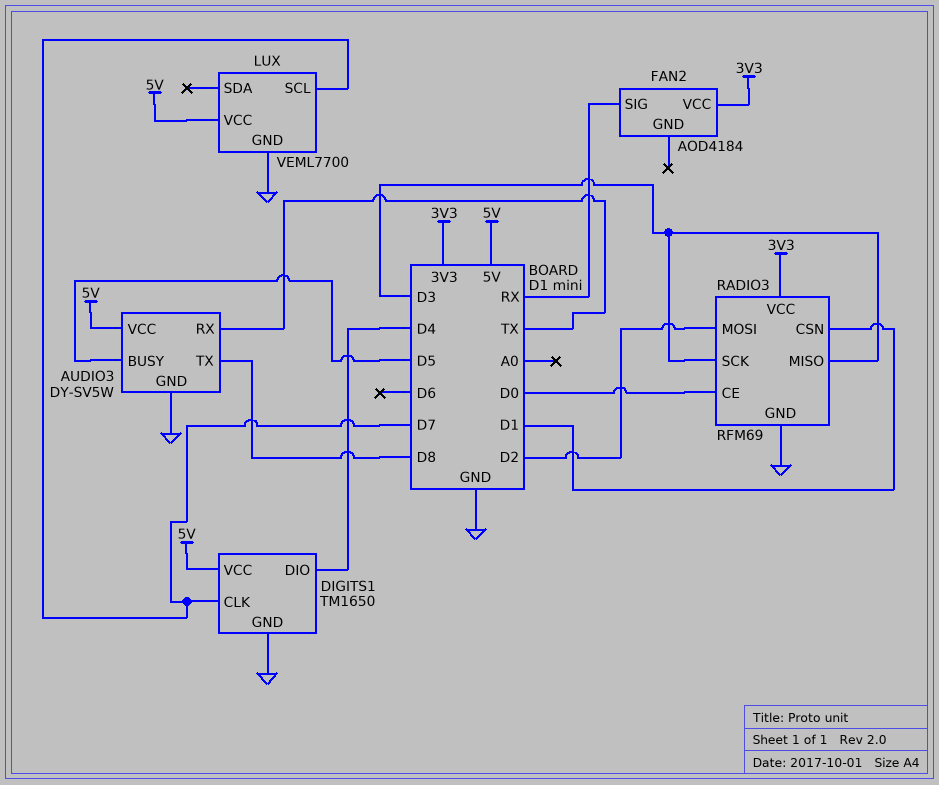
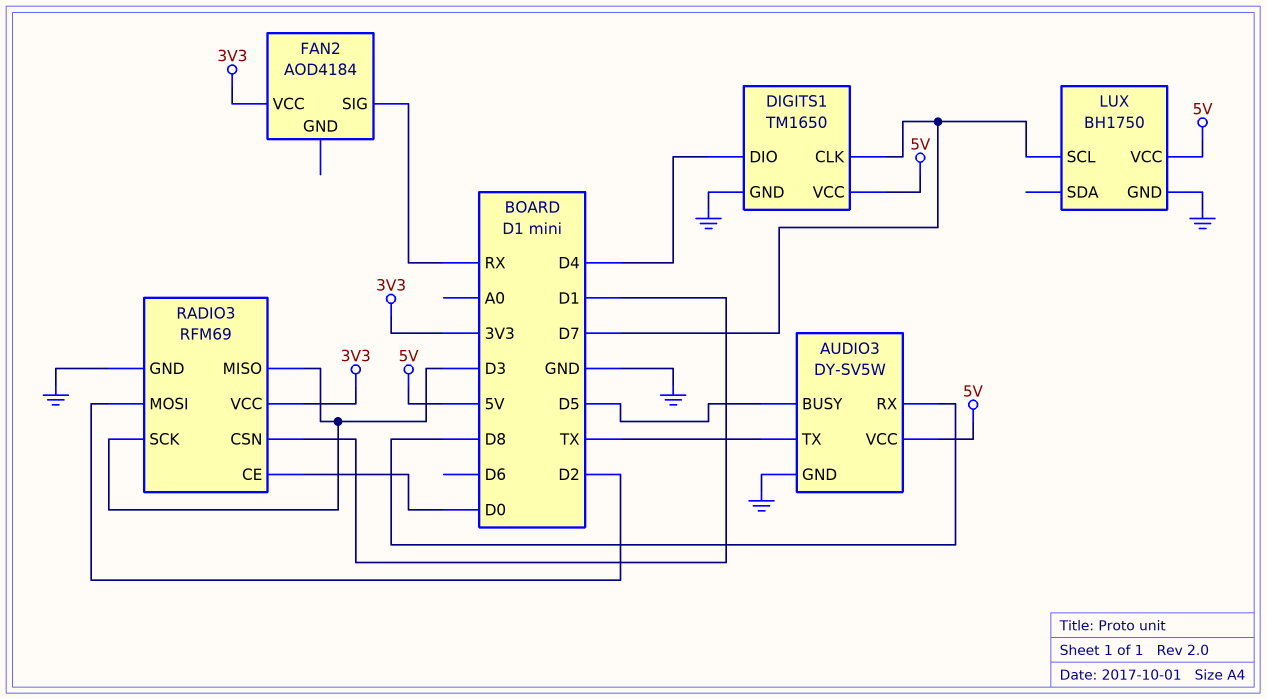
AUDIO3 pin RX: TX -> D8
AUDIO3 pin TX: D8 -> TX
LUX: VEML7700 -> BH1750

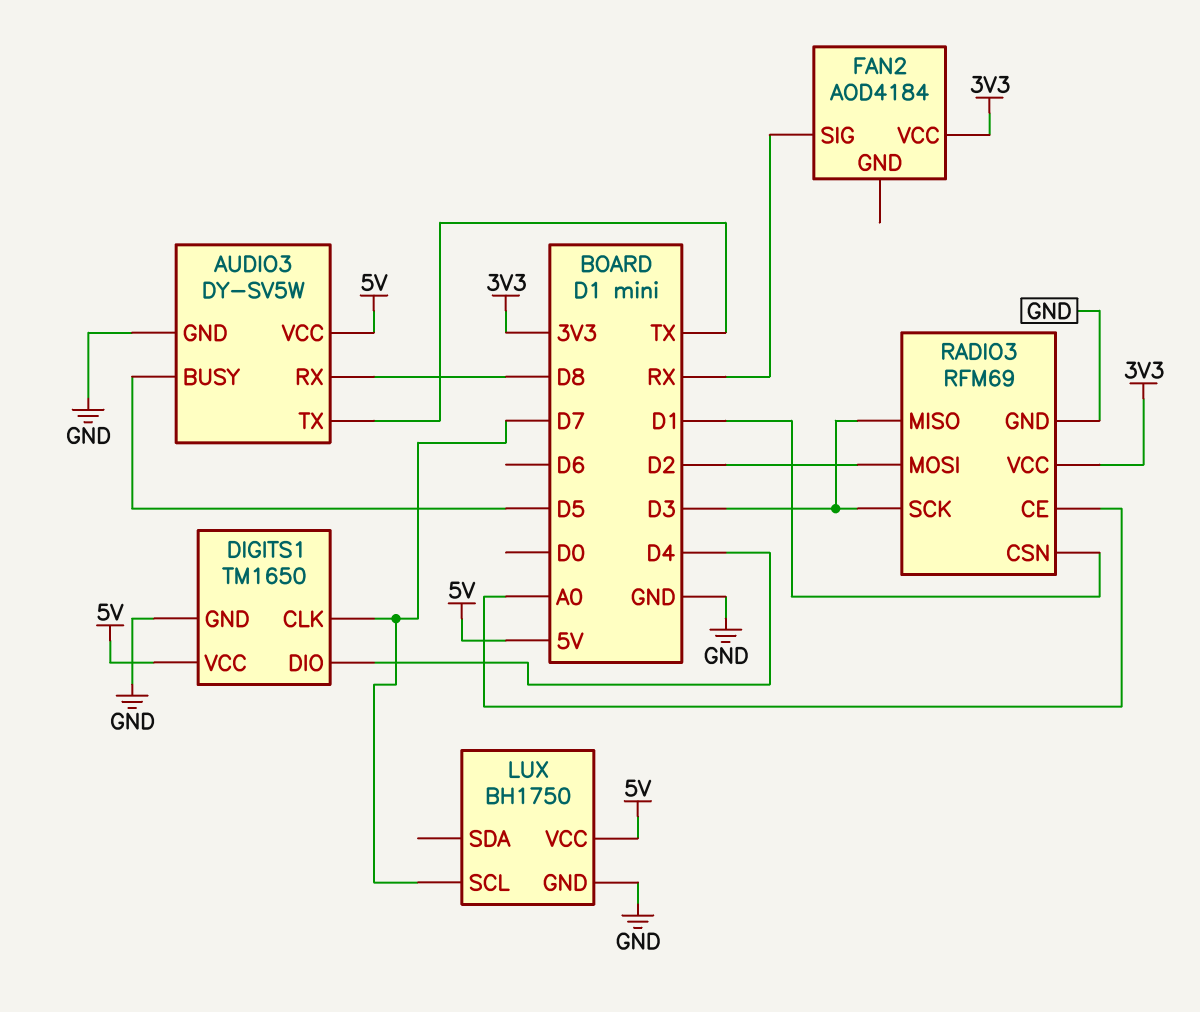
RADIO3 pin CE: D0 -> A0

